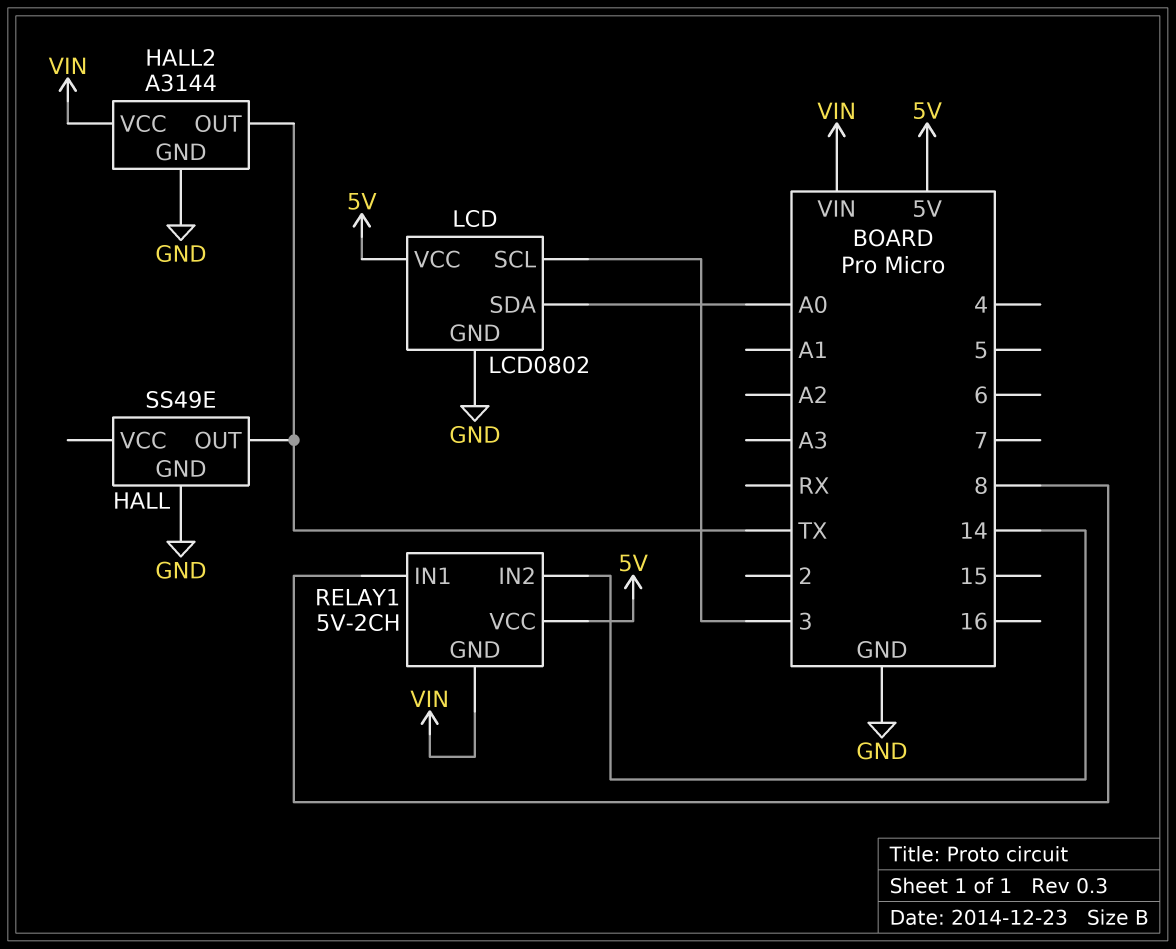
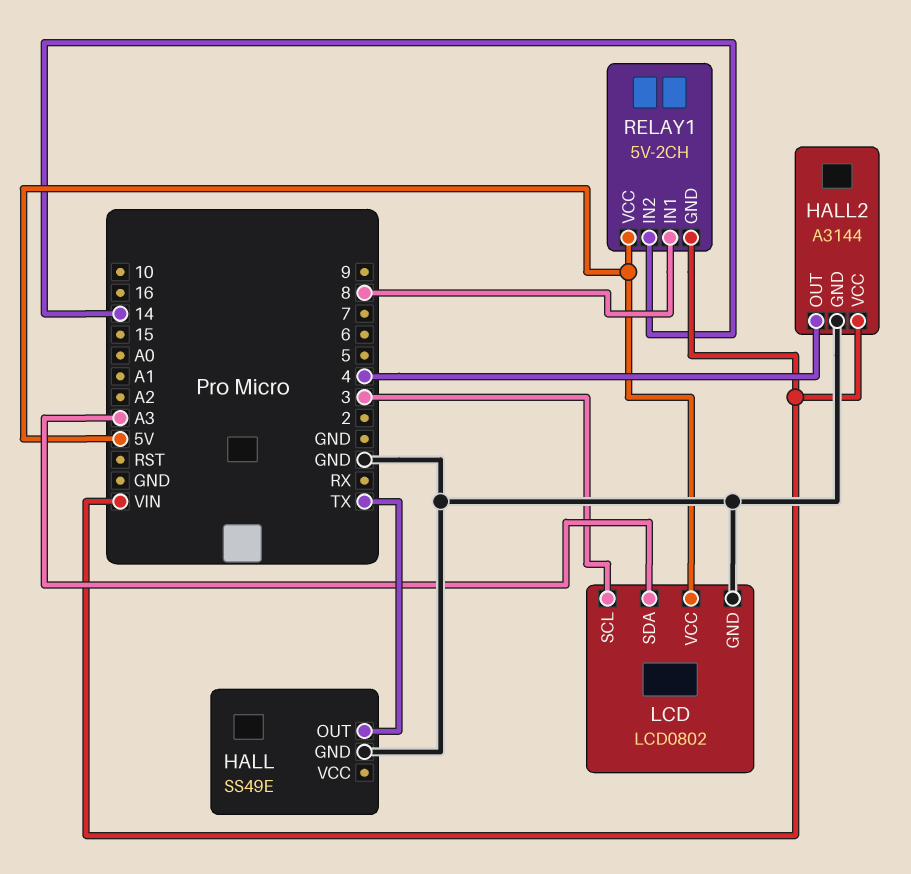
HALL2 pin OUT: TX -> 4
LCD pin SDA: A0 -> A3

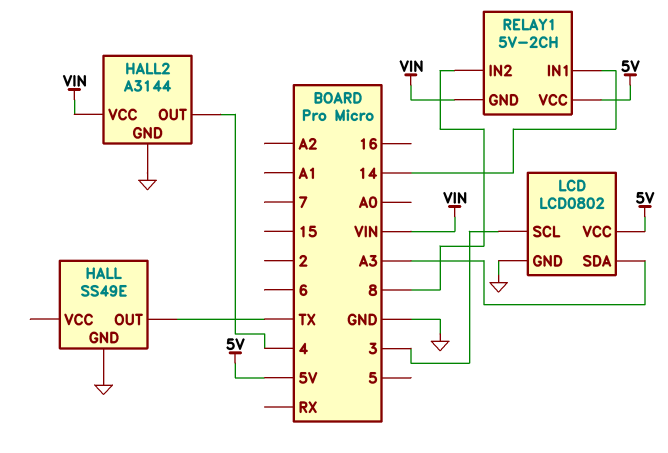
RELAY1 pin IN1: 8 -> 14
RELAY1 pin IN2: 14 -> 8

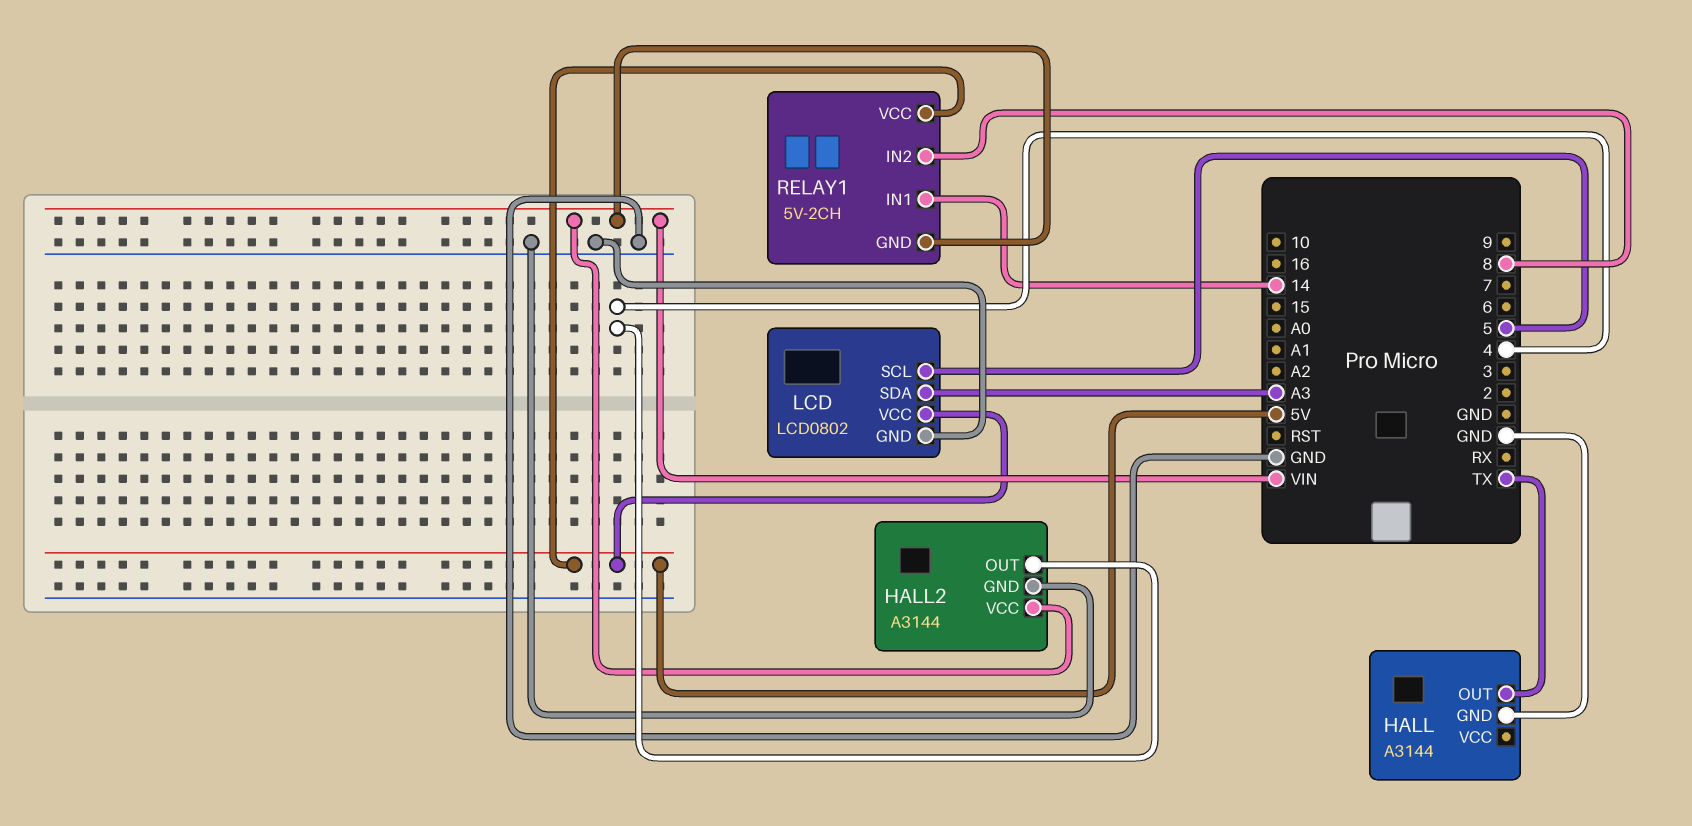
HALL: SS49E -> A3144
LCD pin SCL: 3 -> 5

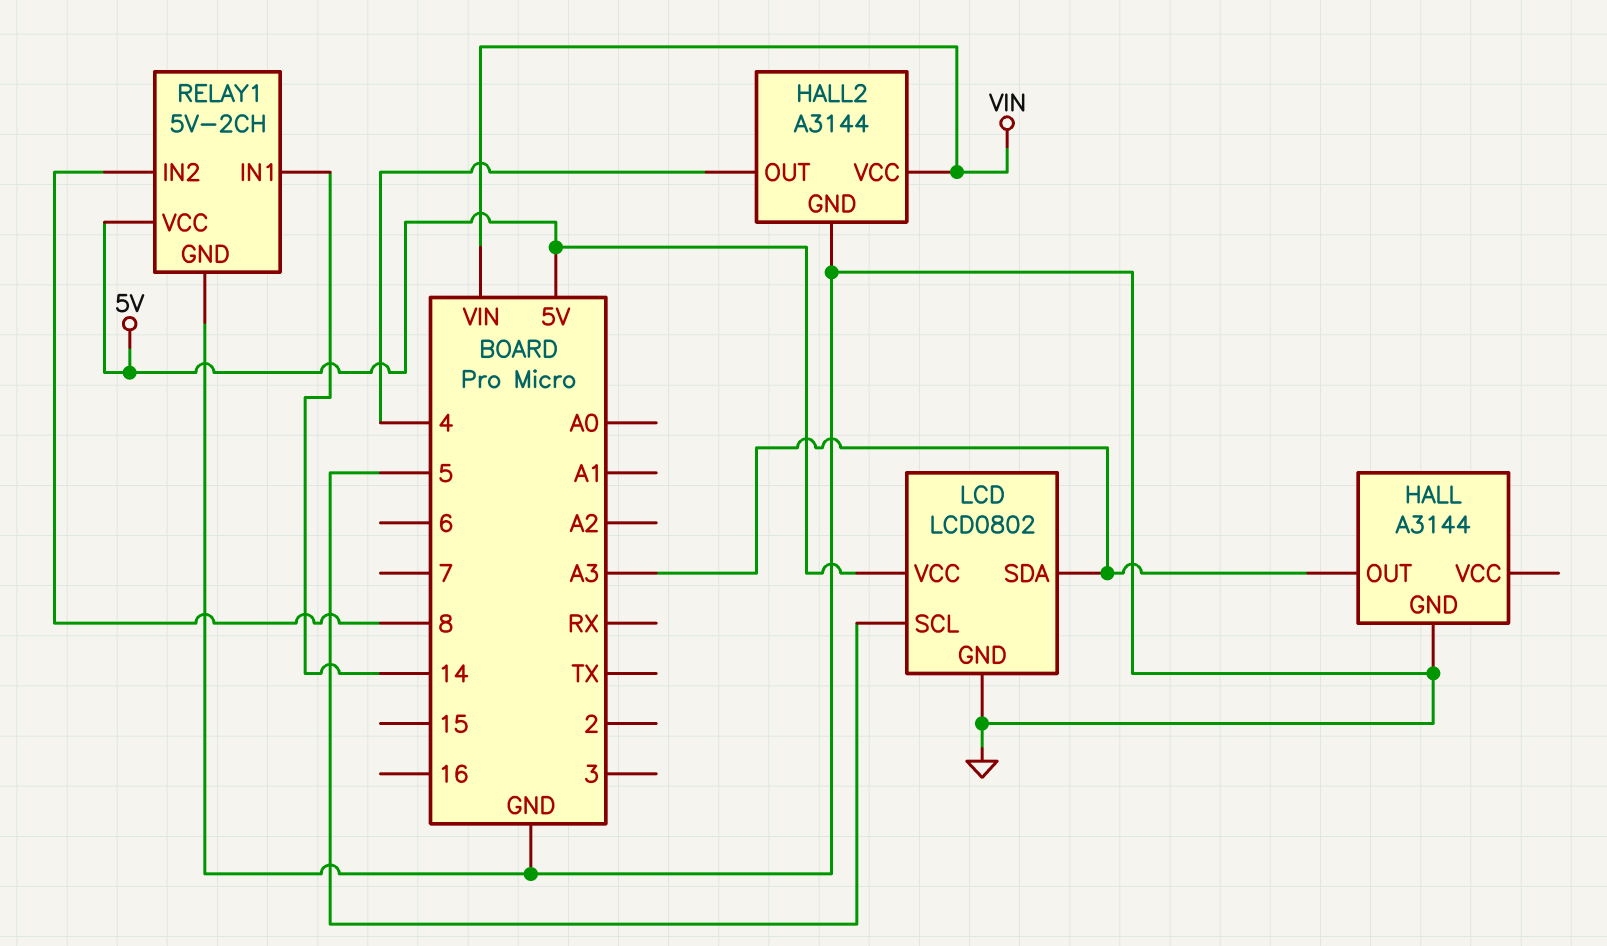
HALL pin OUT: TX -> A3
RELAY1 pin GND: VIN -> GND

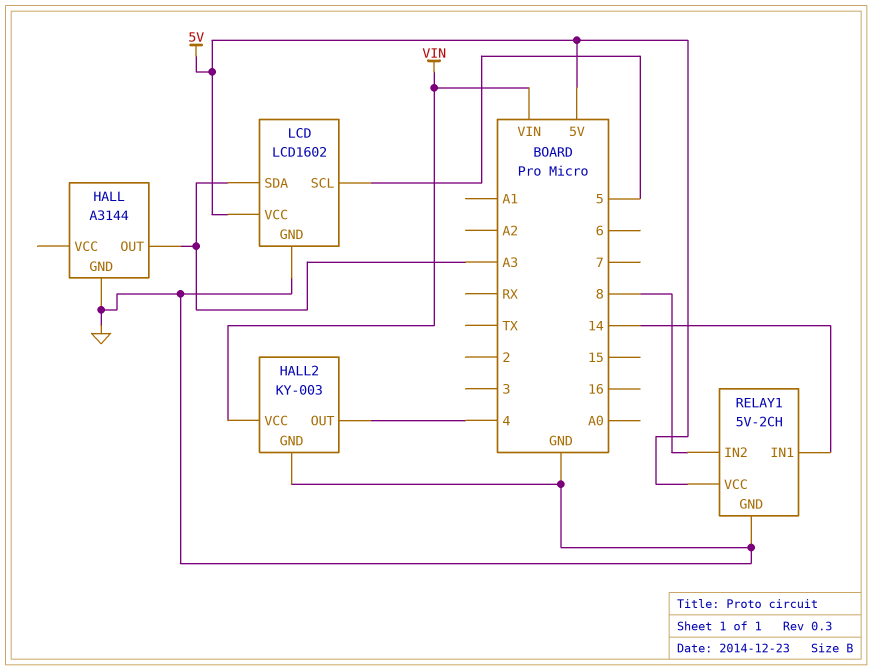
HALL2: A3144 -> KY-003
LCD: LCD0802 -> LCD1602

